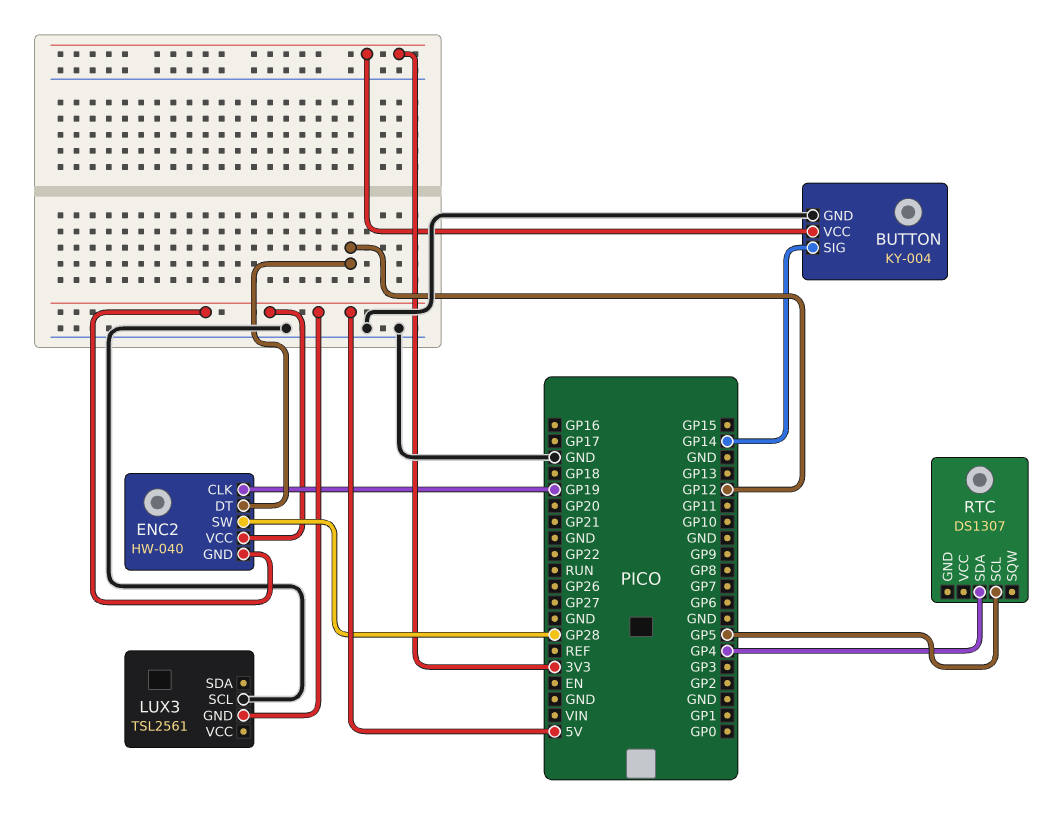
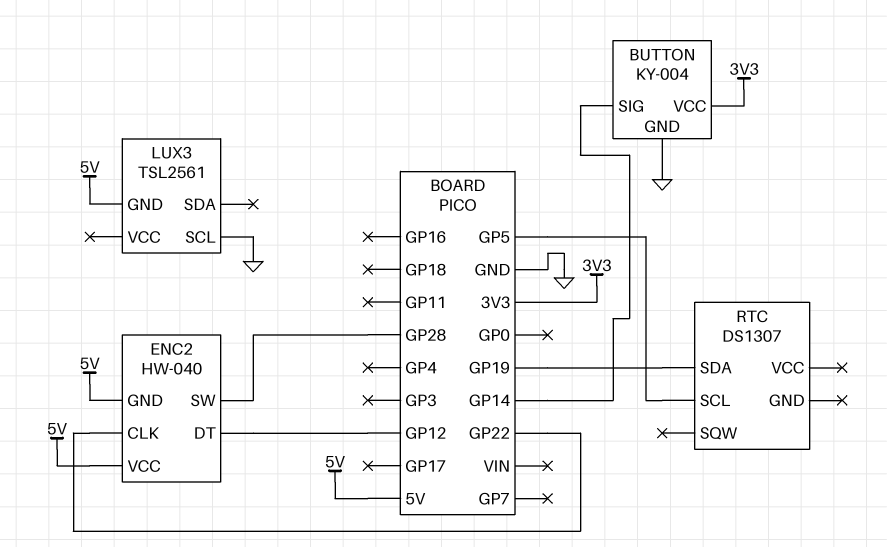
ENC2 pin CLK: GP19 -> GP22
RTC pin SDA: GP4 -> GP19

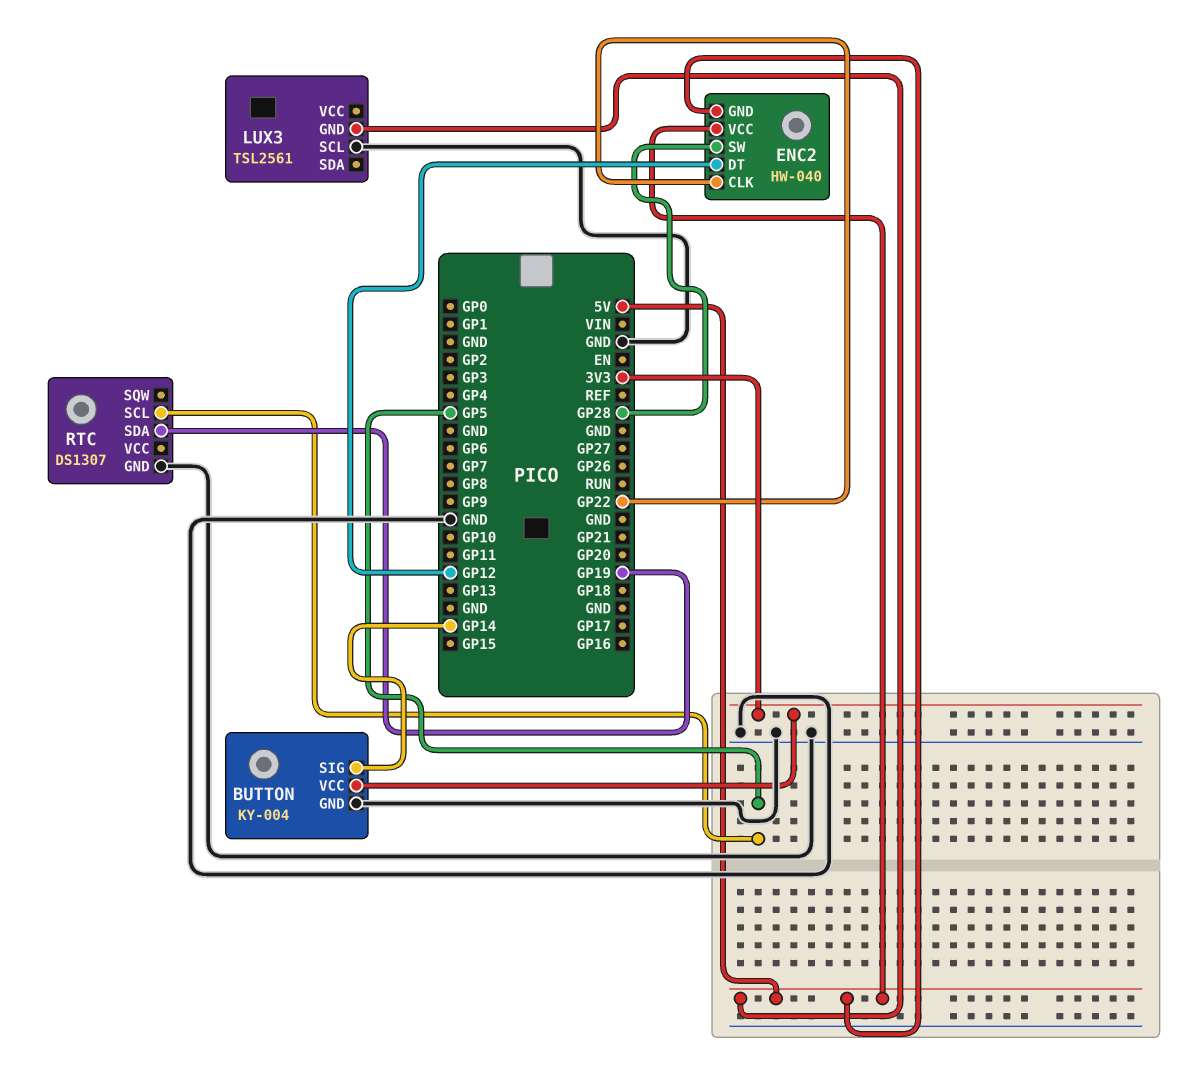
RTC pin GND: none -> GND

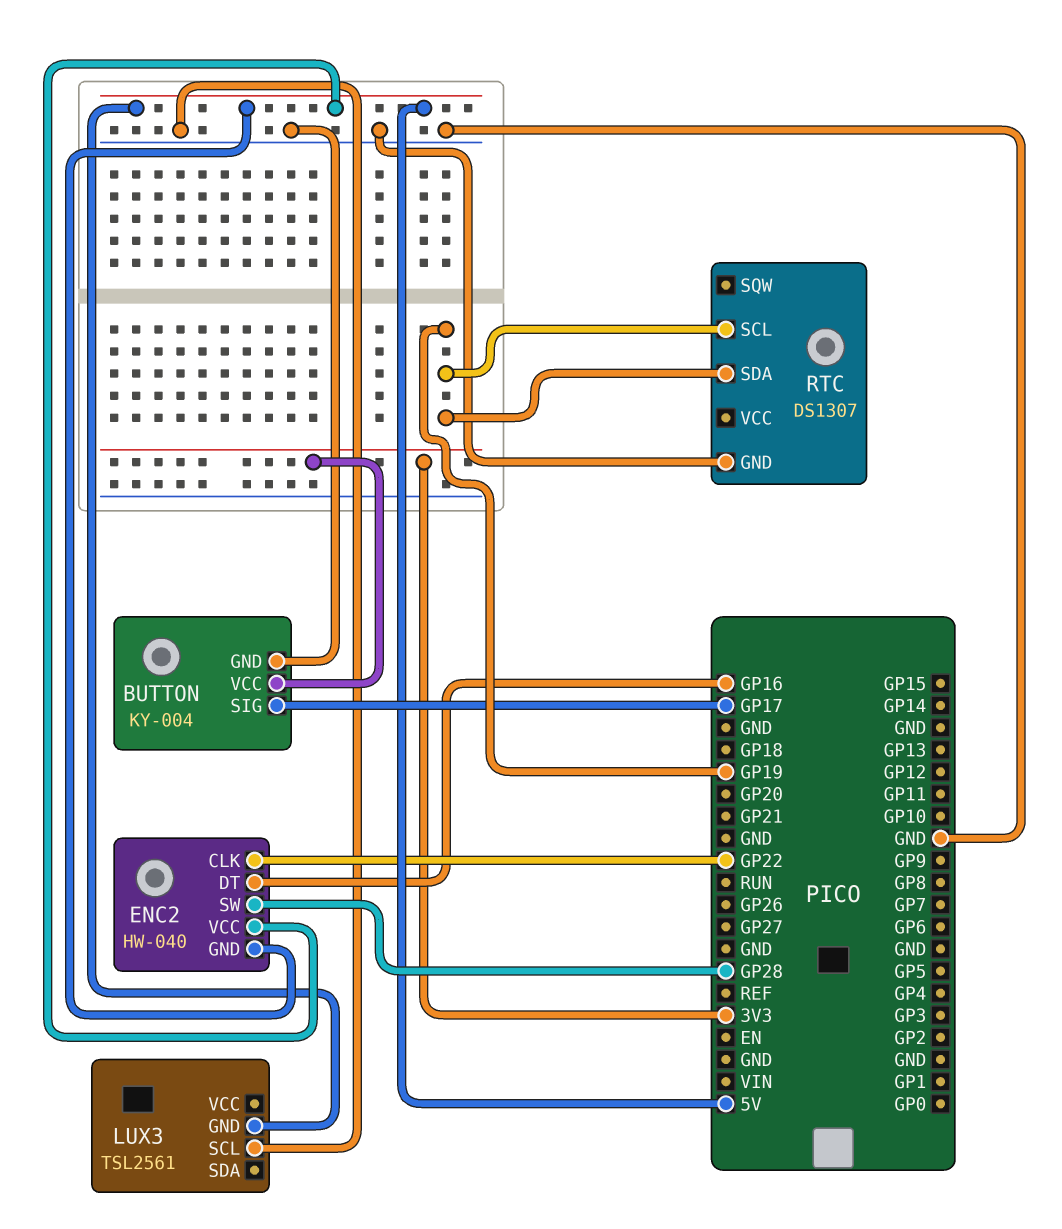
BUTTON pin SIG: GP14 -> GP17
ENC2 pin DT: GP12 -> GP16
RTC pin SCL: GP5 -> GP19

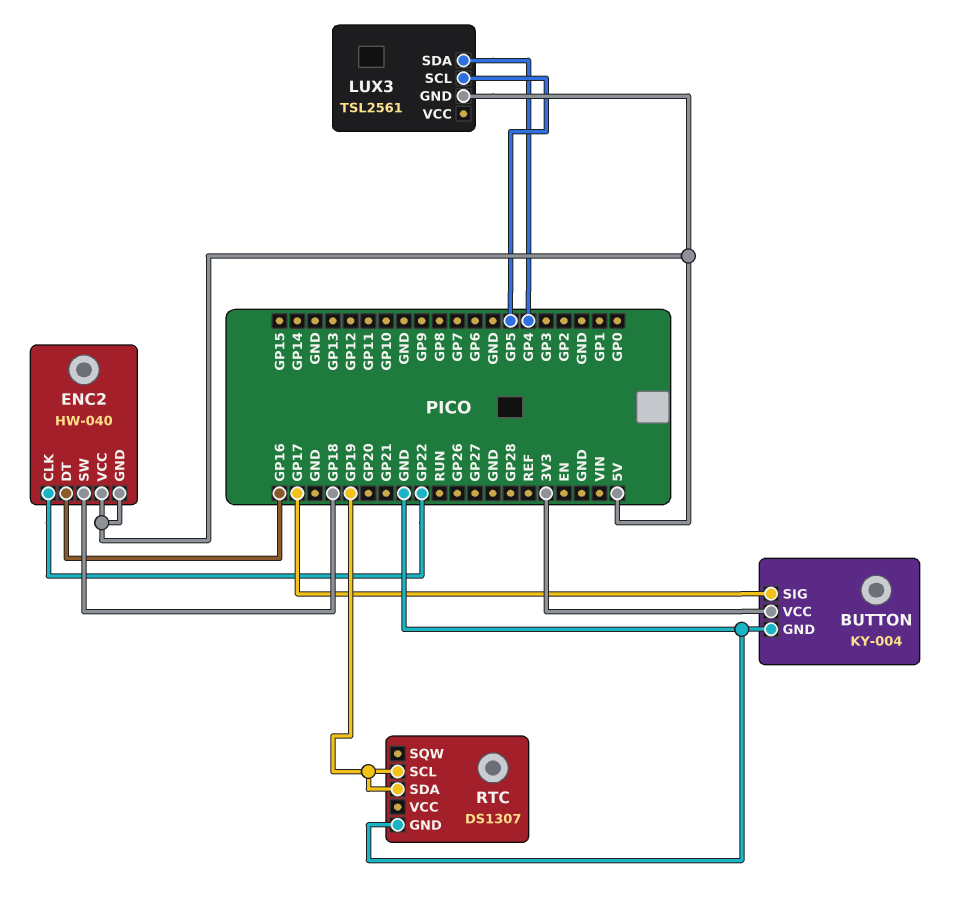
ENC2 pin SW: GP28 -> GP18
LUX3 pin SCL: GND -> GP5
LUX3 pin SDA: none -> GP4

